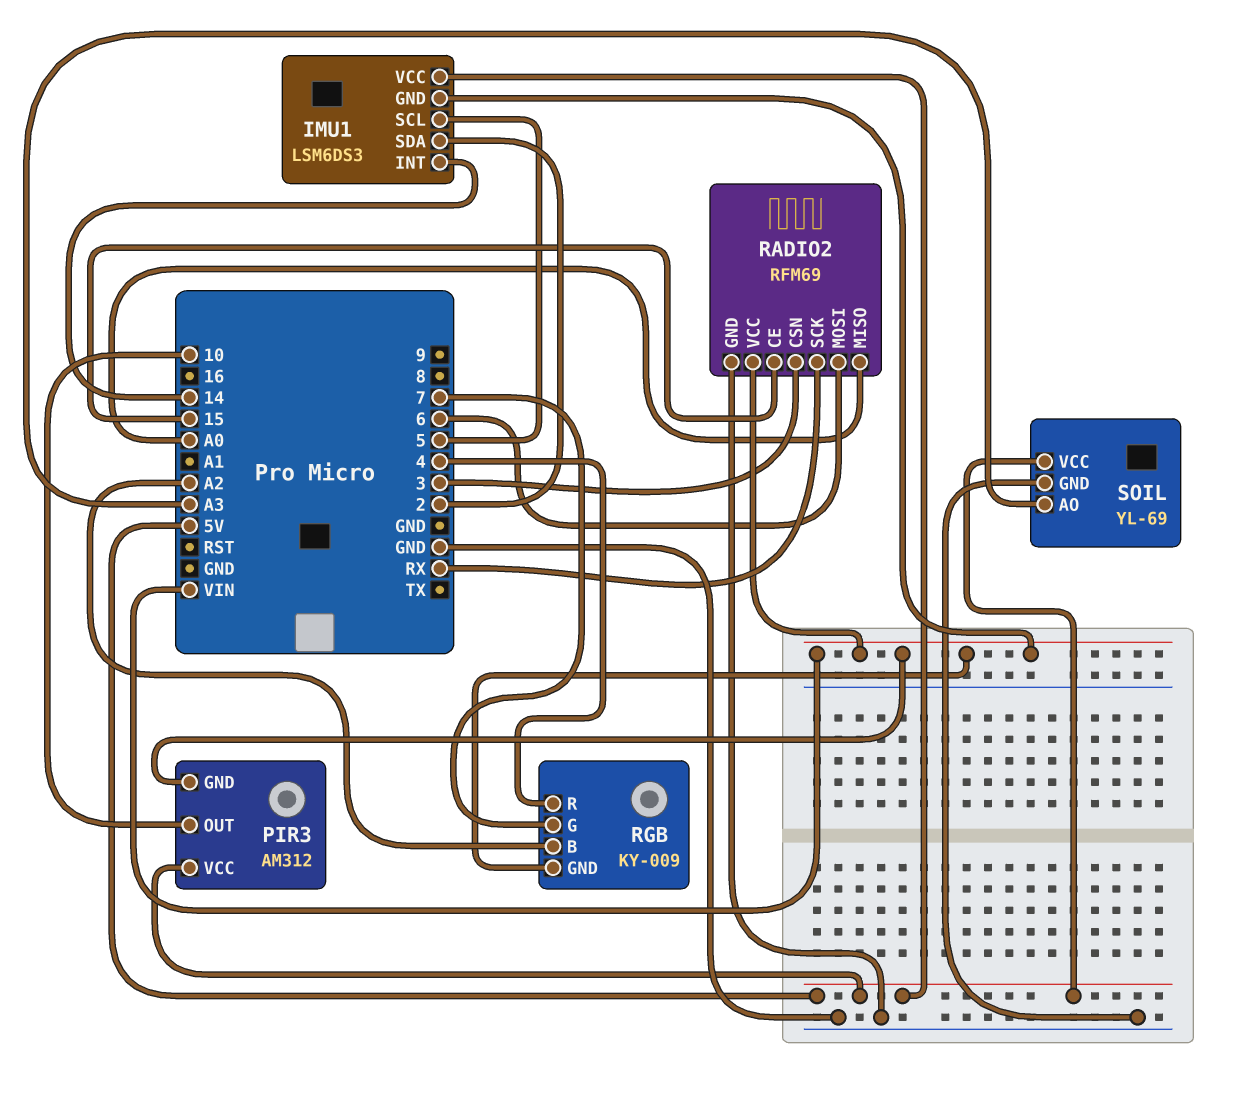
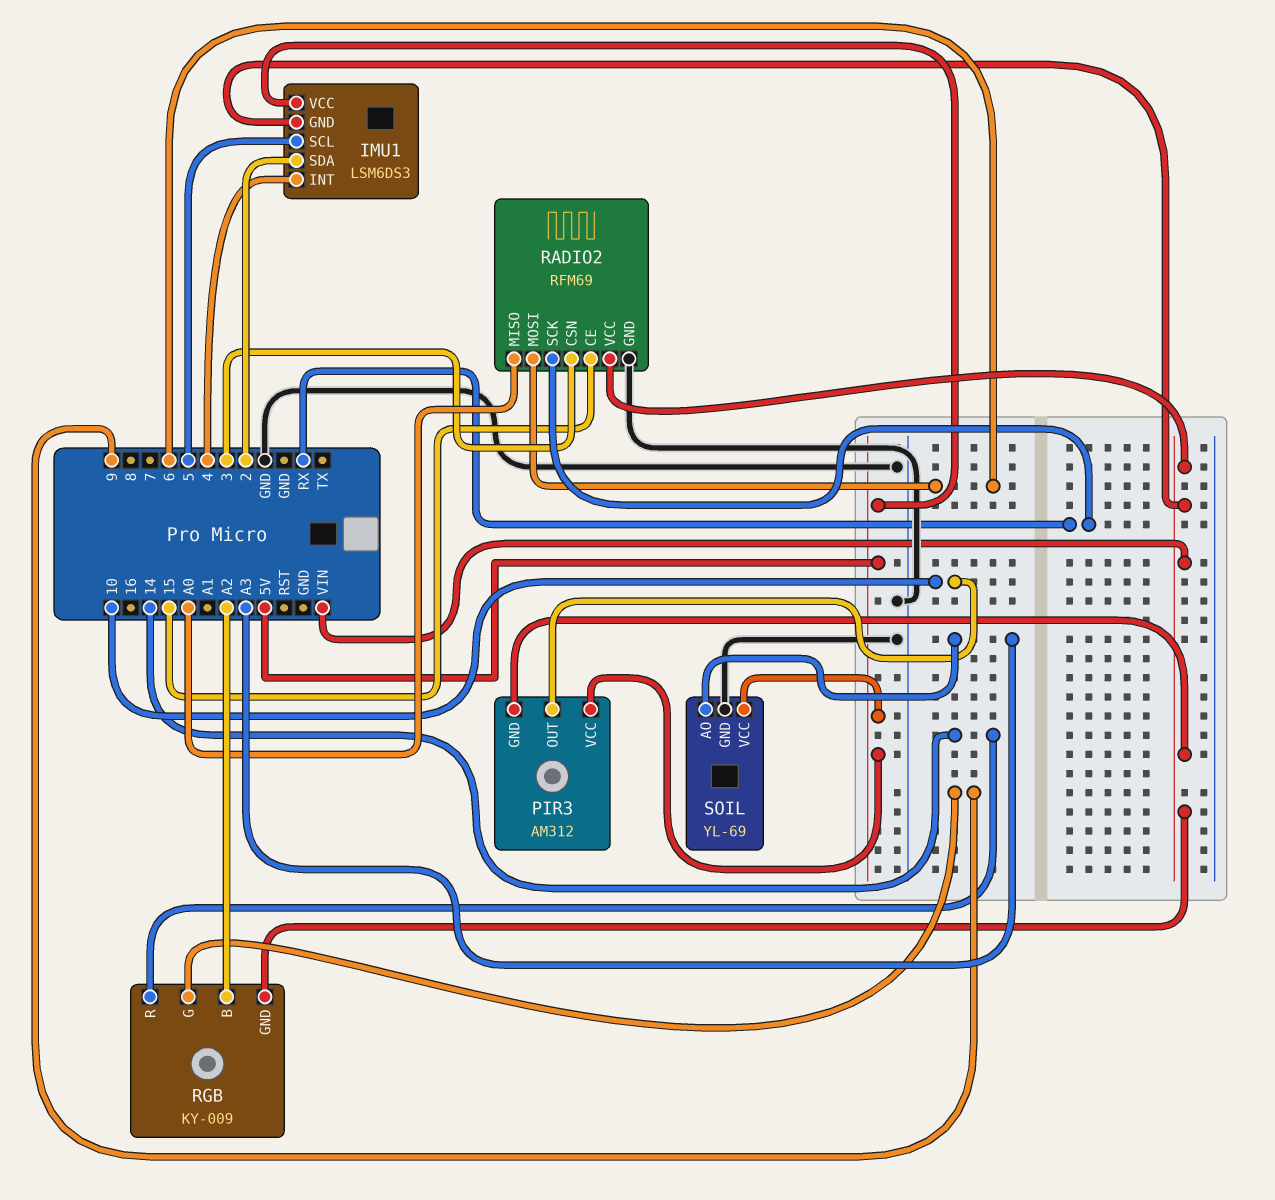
IMU1 pin INT: 14 -> 4
RGB pin G: 7 -> 9
RGB pin R: 4 -> 14

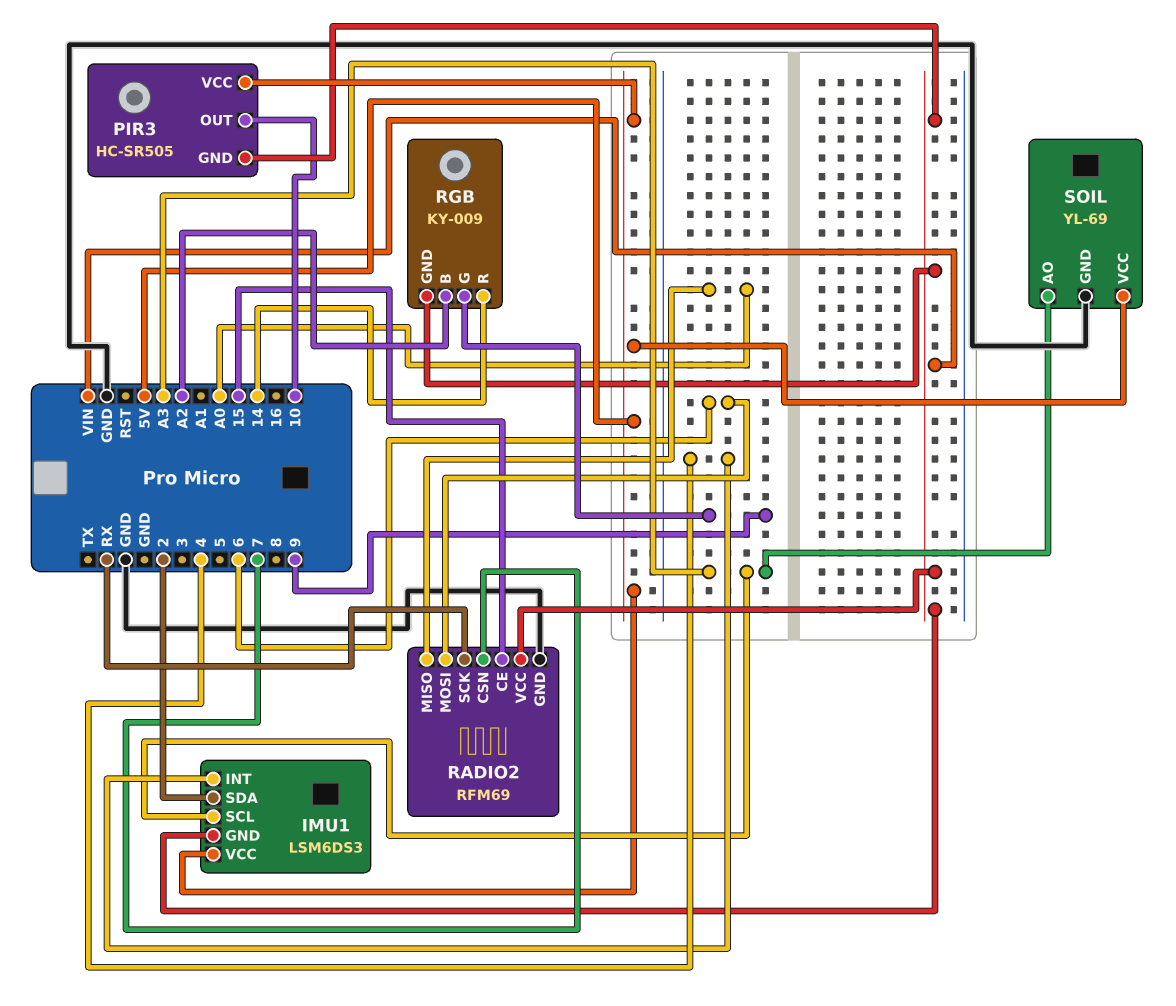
IMU1 pin SCL: 5 -> A3
PIR3: AM312 -> HC-SR505
RADIO2 pin CSN: 3 -> 7

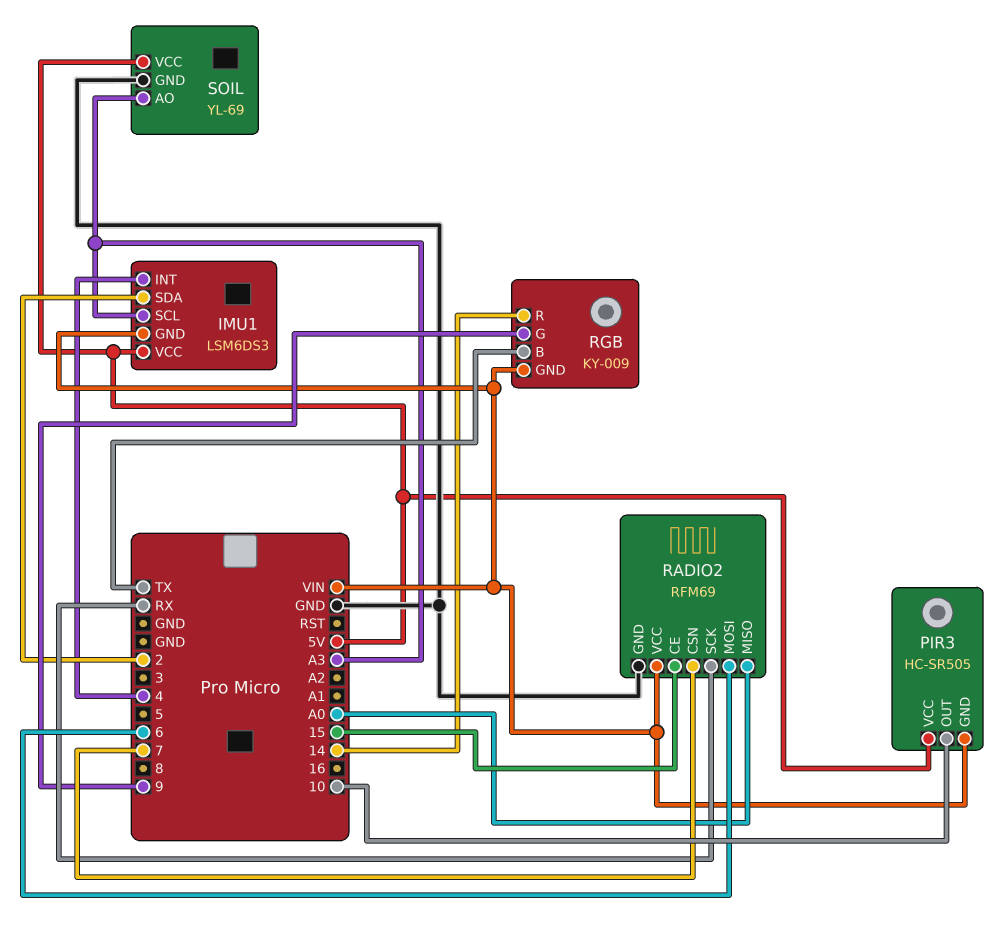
RGB pin B: A2 -> TX

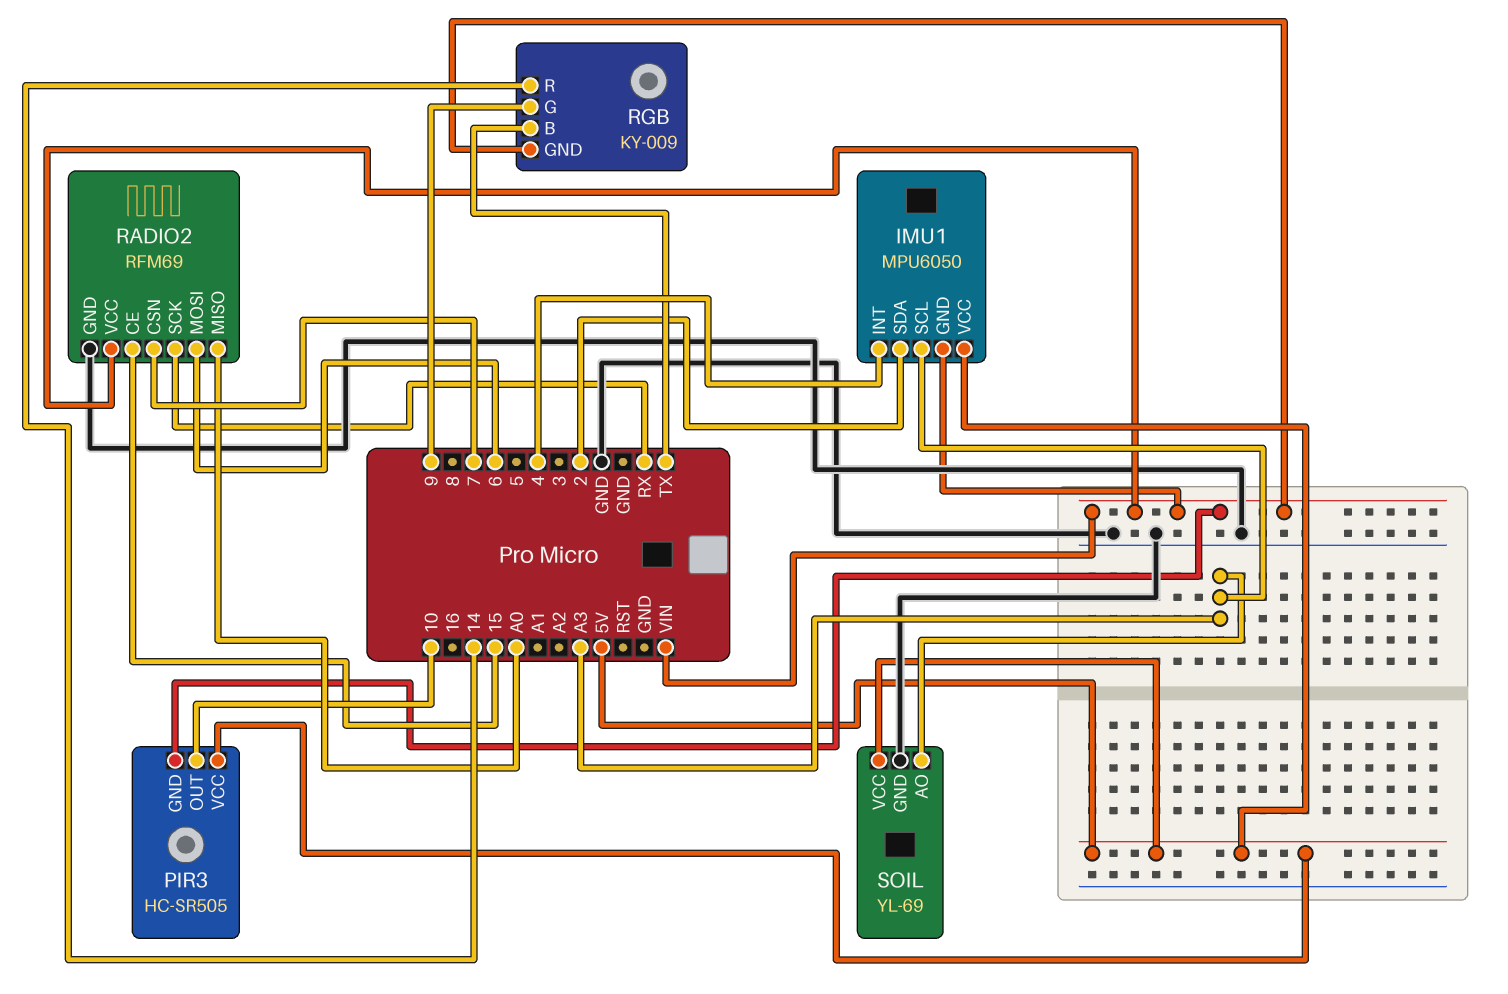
IMU1: LSM6DS3 -> MPU6050

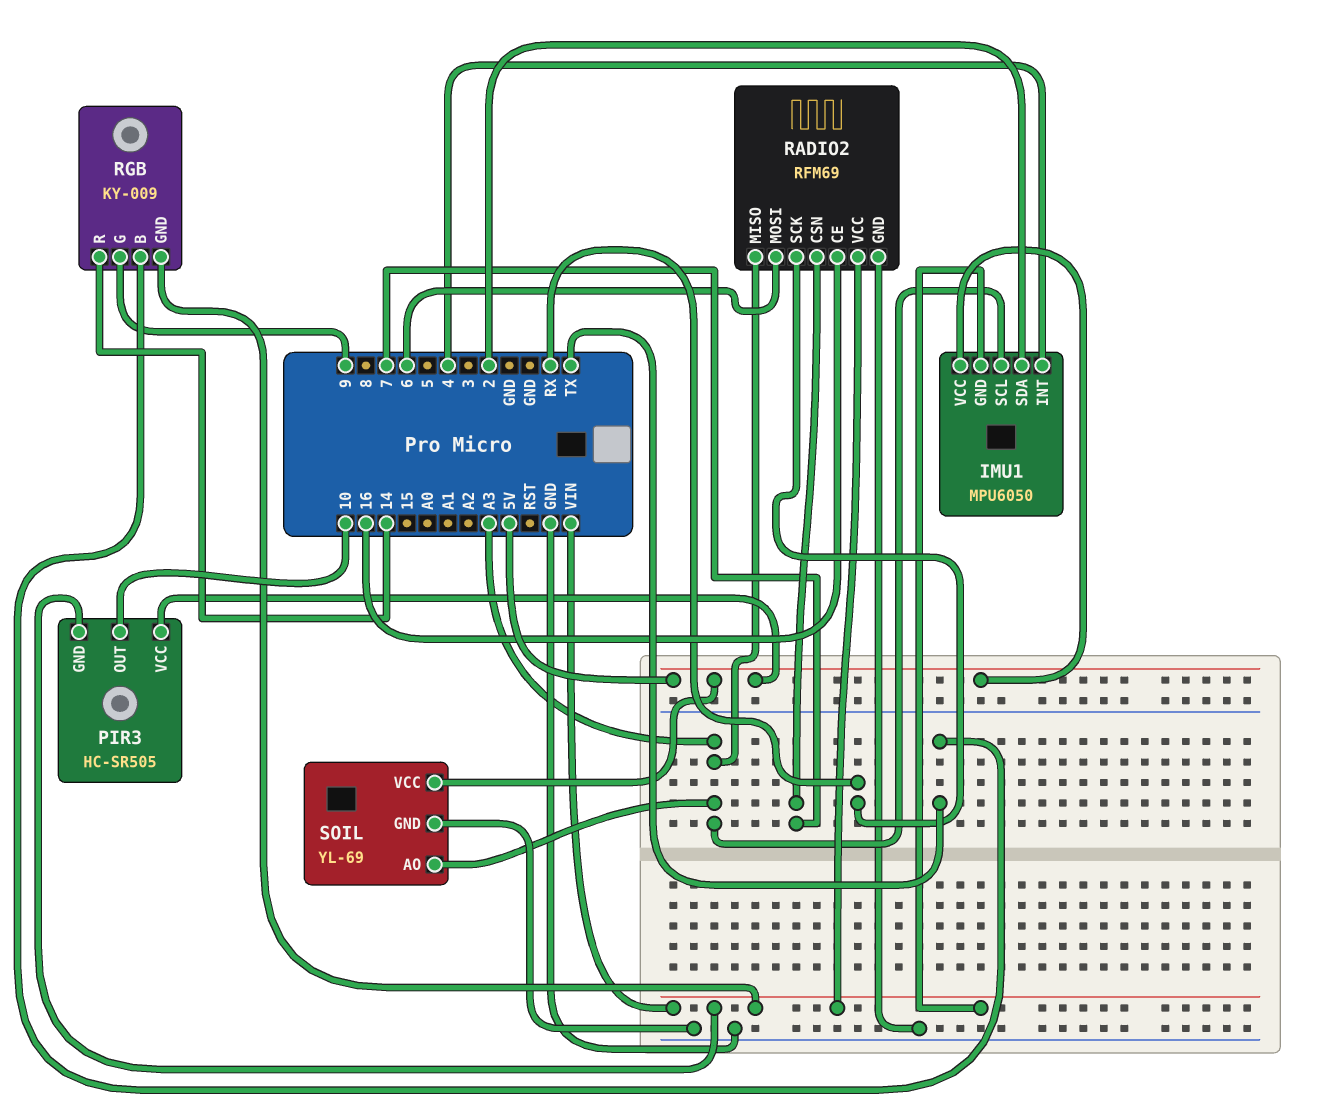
RADIO2 pin CE: 15 -> 16
RADIO2 pin MISO: A0 -> A3

